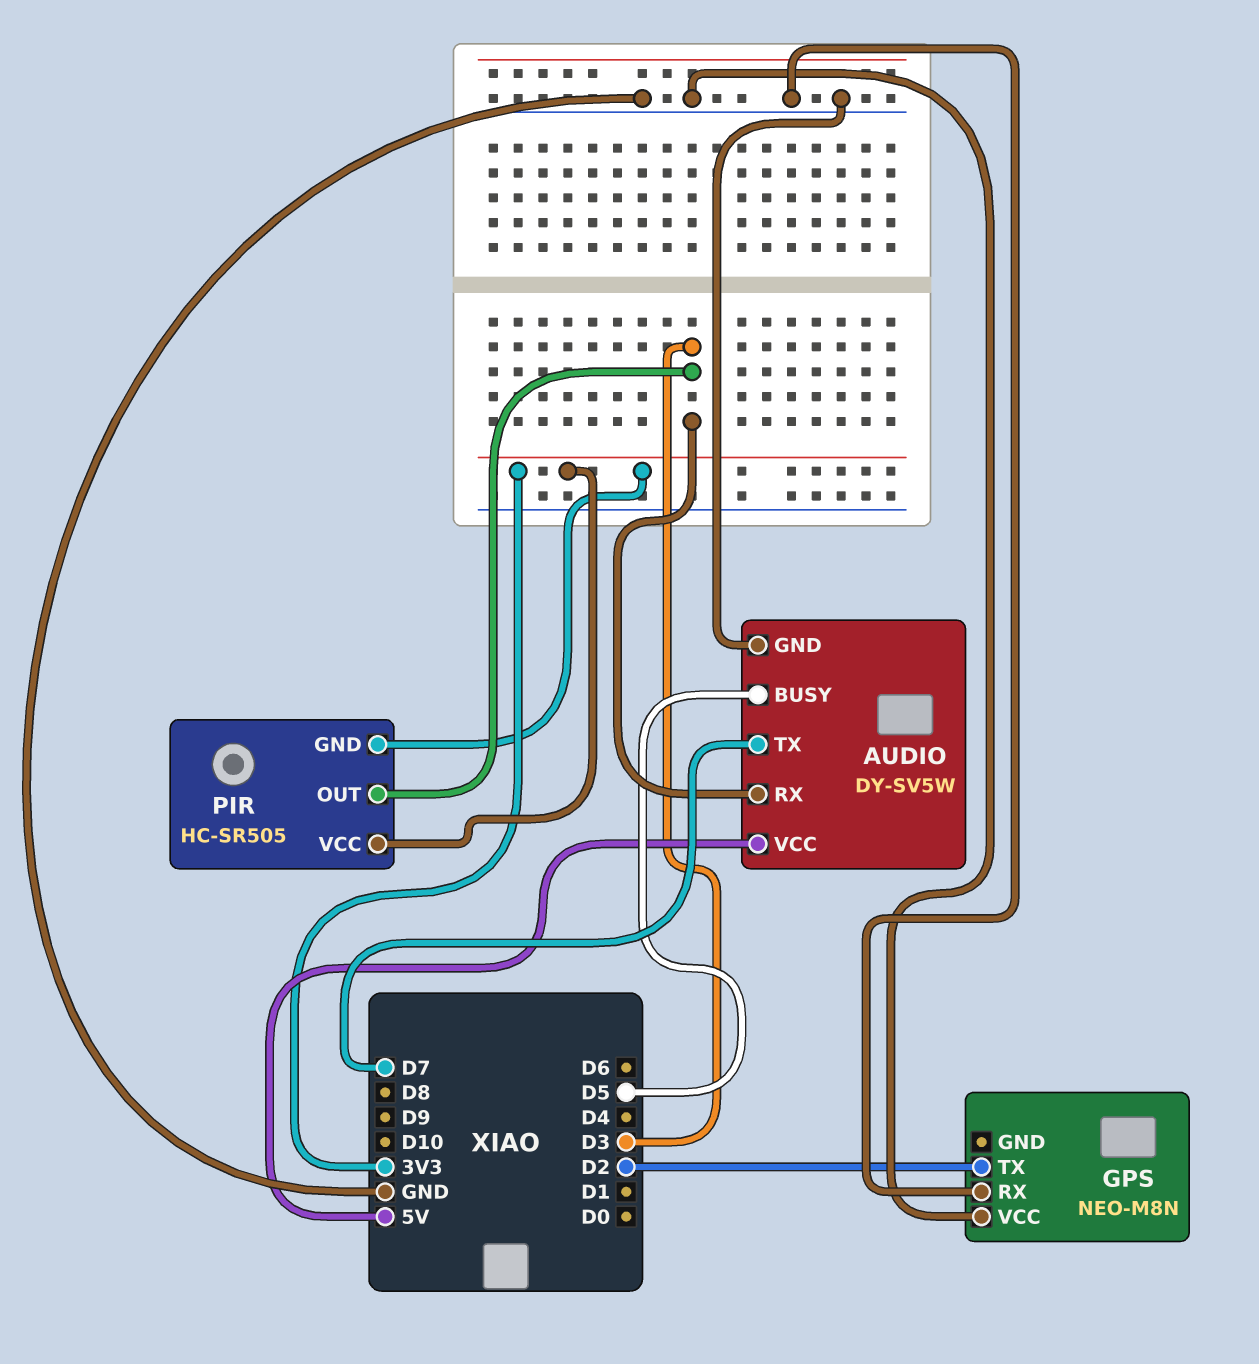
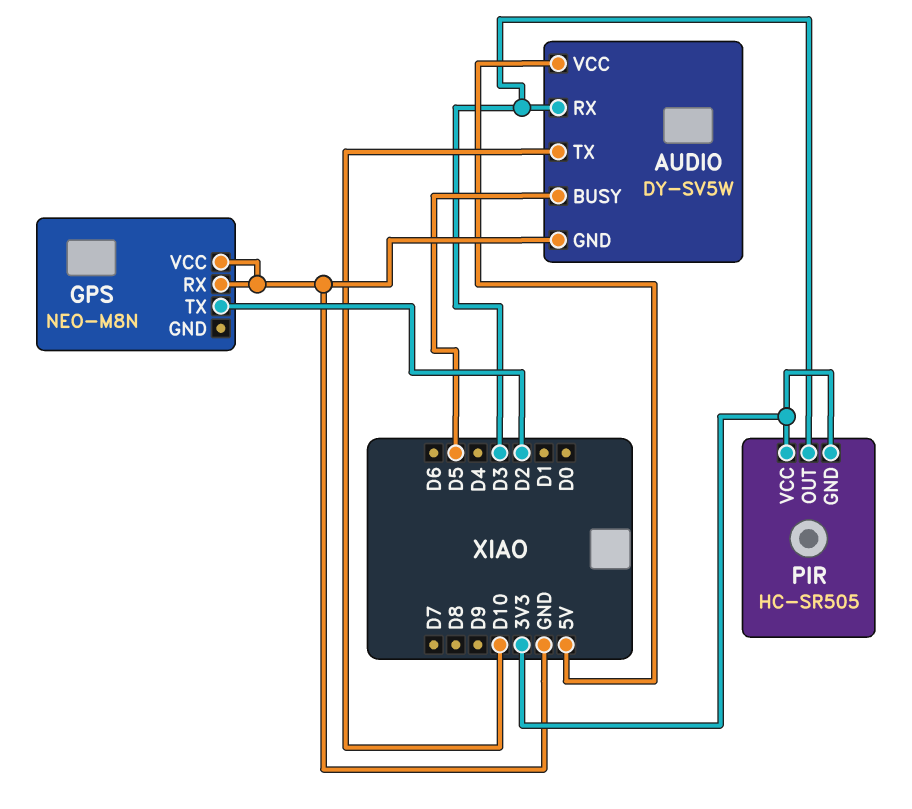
AUDIO pin TX: D7 -> D10

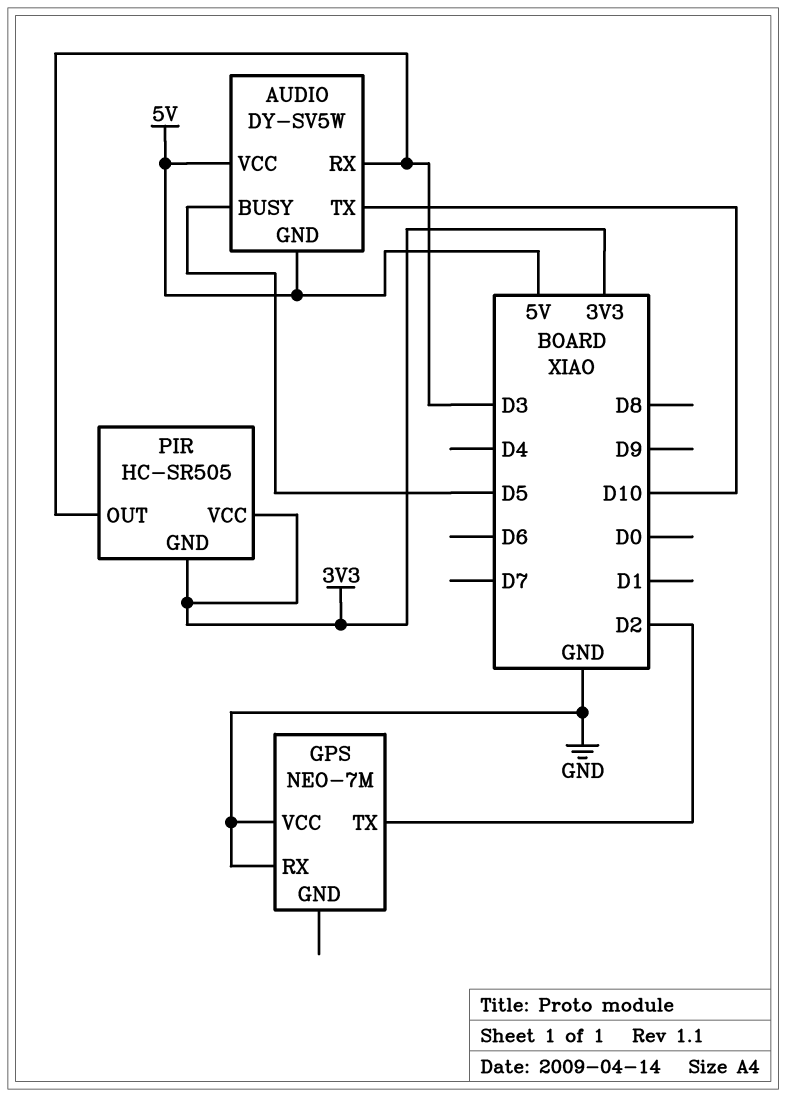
AUDIO pin GND: GND -> 5V
GPS: NEO-M8N -> NEO-7M

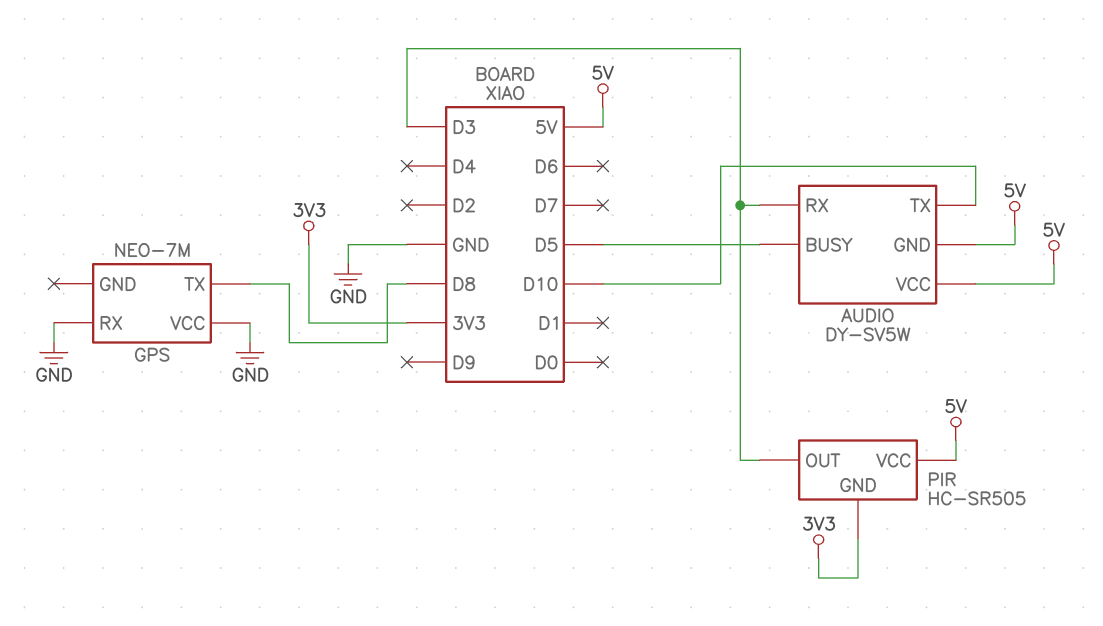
GPS pin TX: D2 -> D8
PIR pin VCC: 3V3 -> 5V

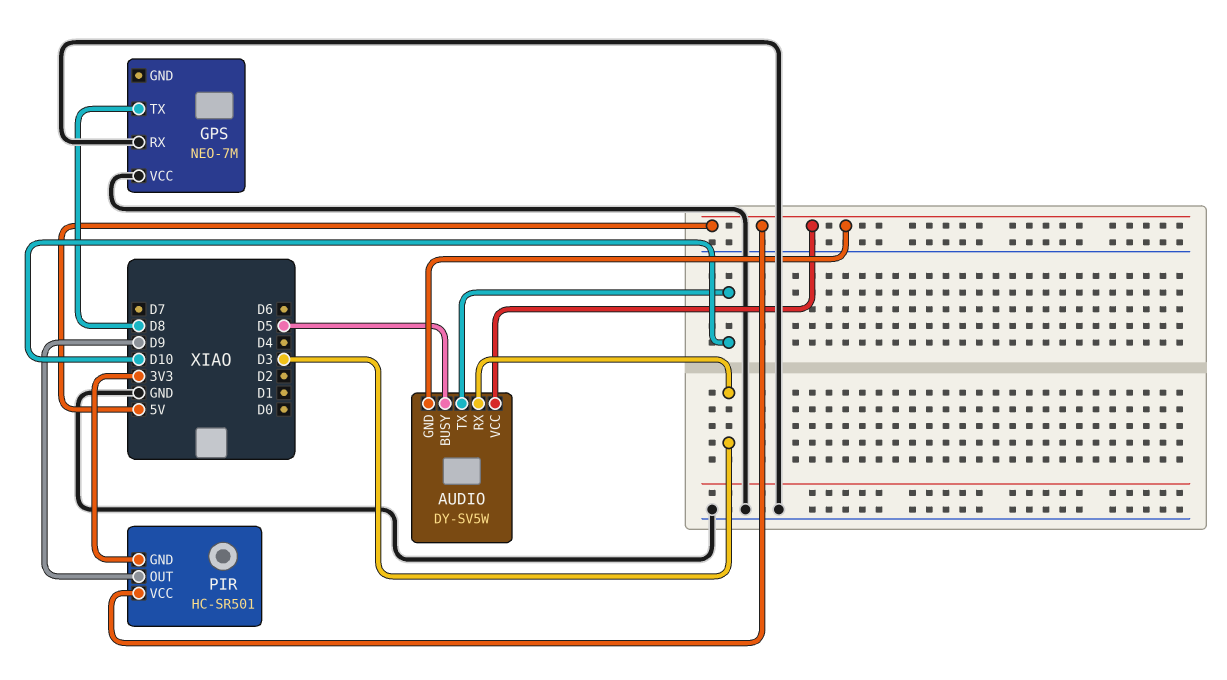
PIR: HC-SR505 -> HC-SR501
PIR pin OUT: D3 -> D9

